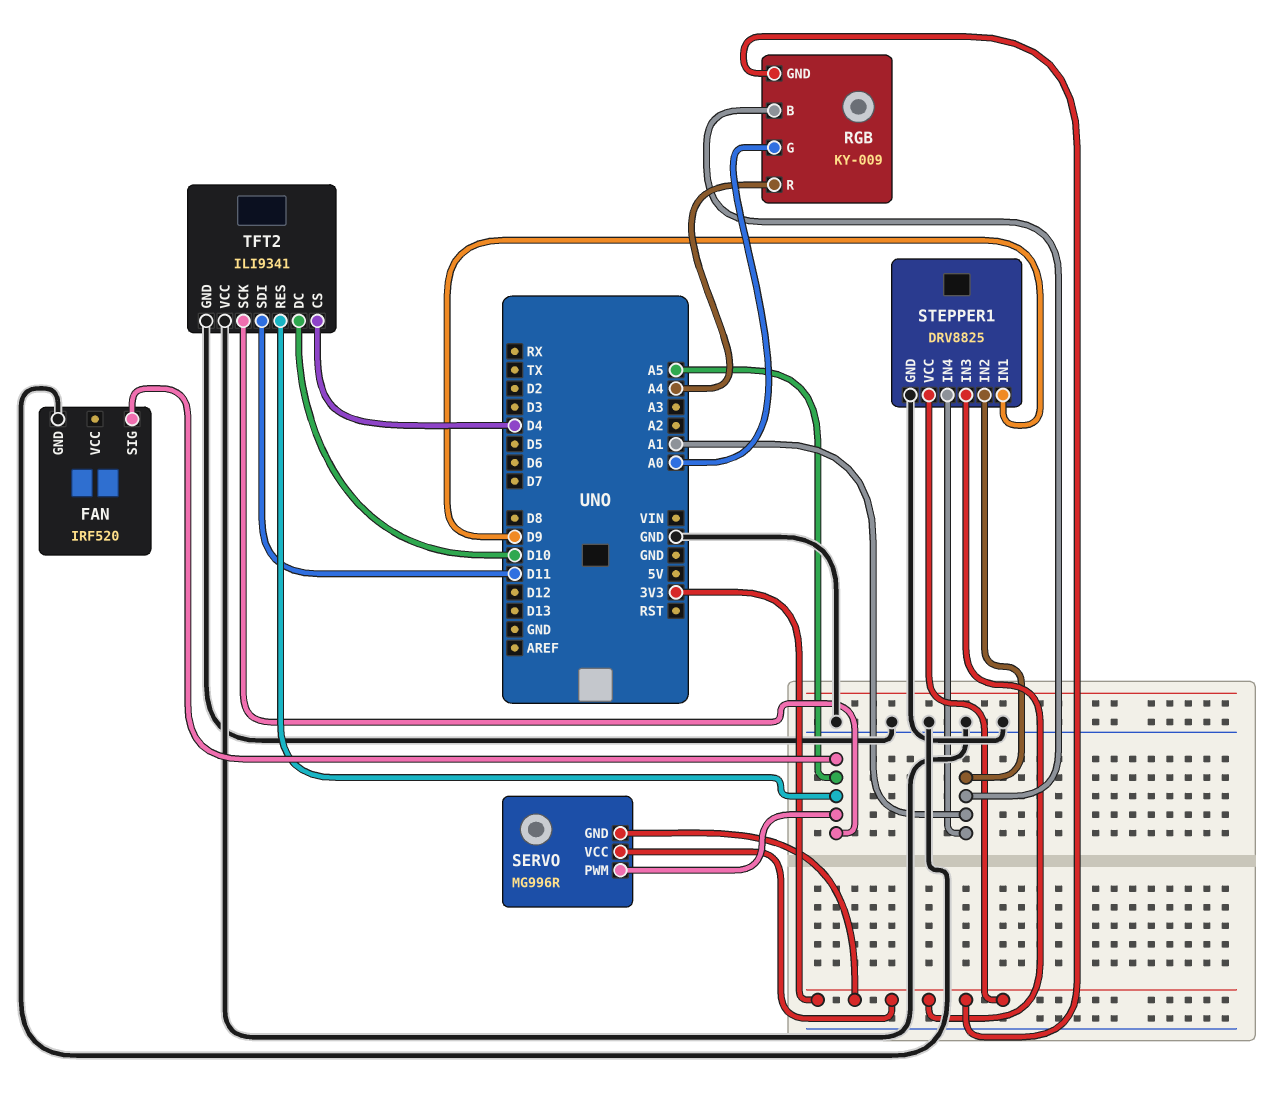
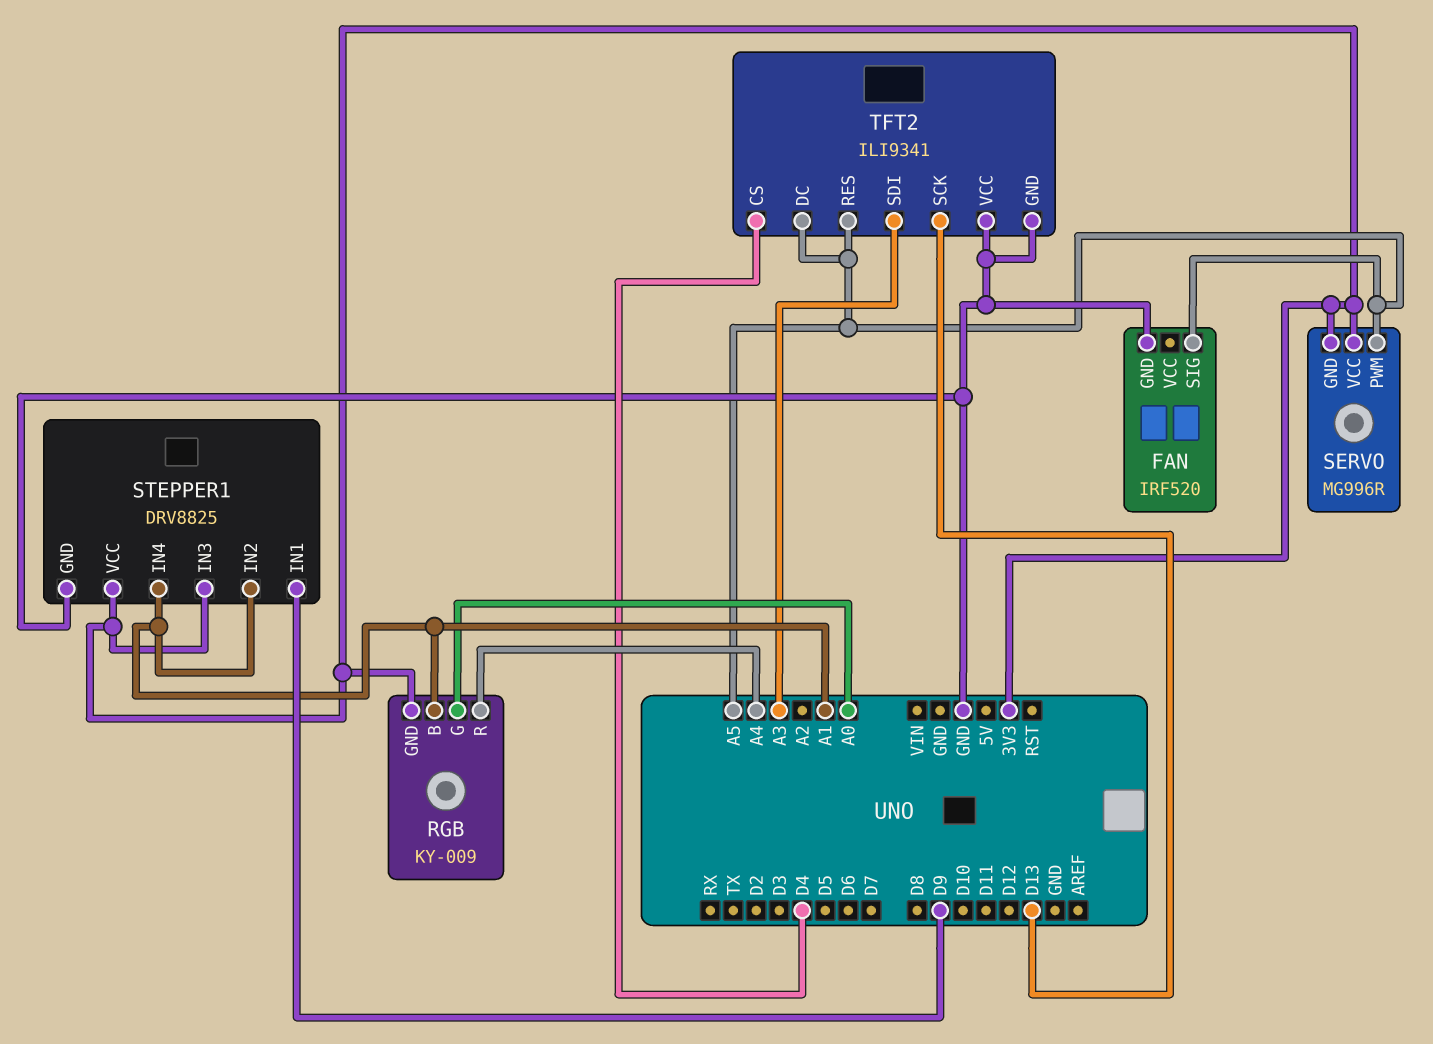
TFT2 pin DC: D10 -> A5
TFT2 pin SCK: A5 -> D13
TFT2 pin SDI: D11 -> A3

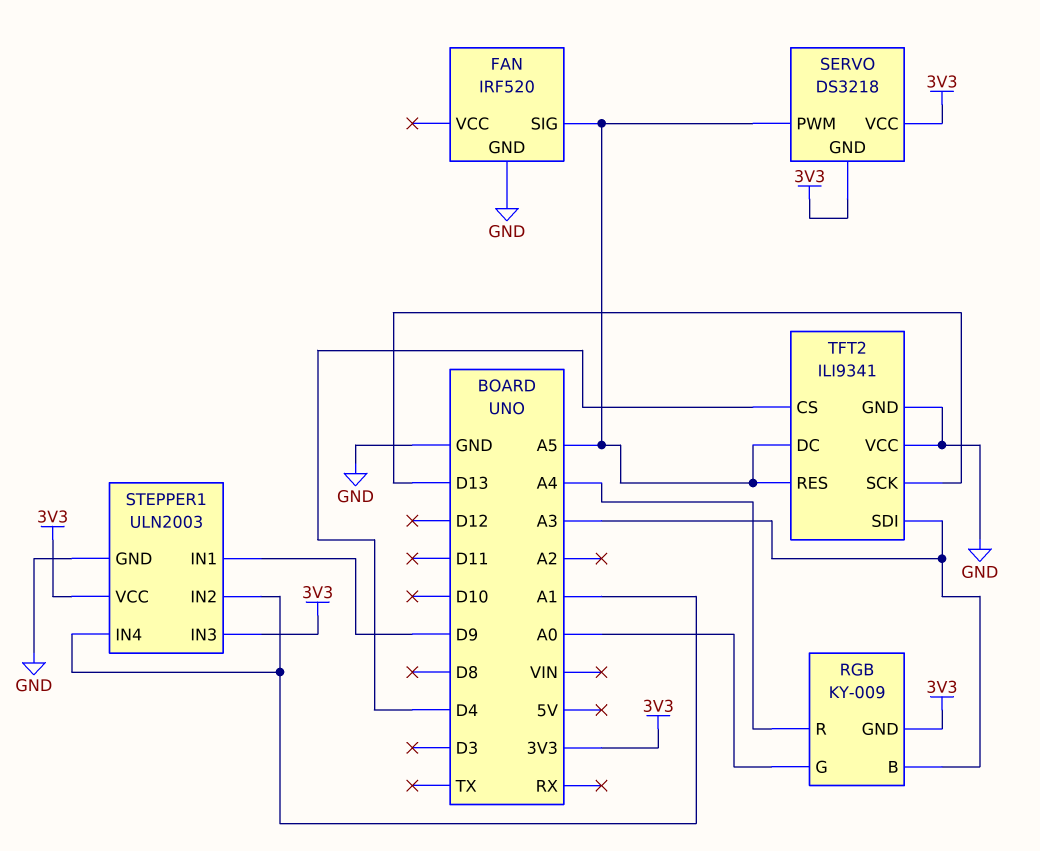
RGB pin B: A1 -> A3
SERVO: MG996R -> DS3218
STEPPER1: DRV8825 -> ULN2003

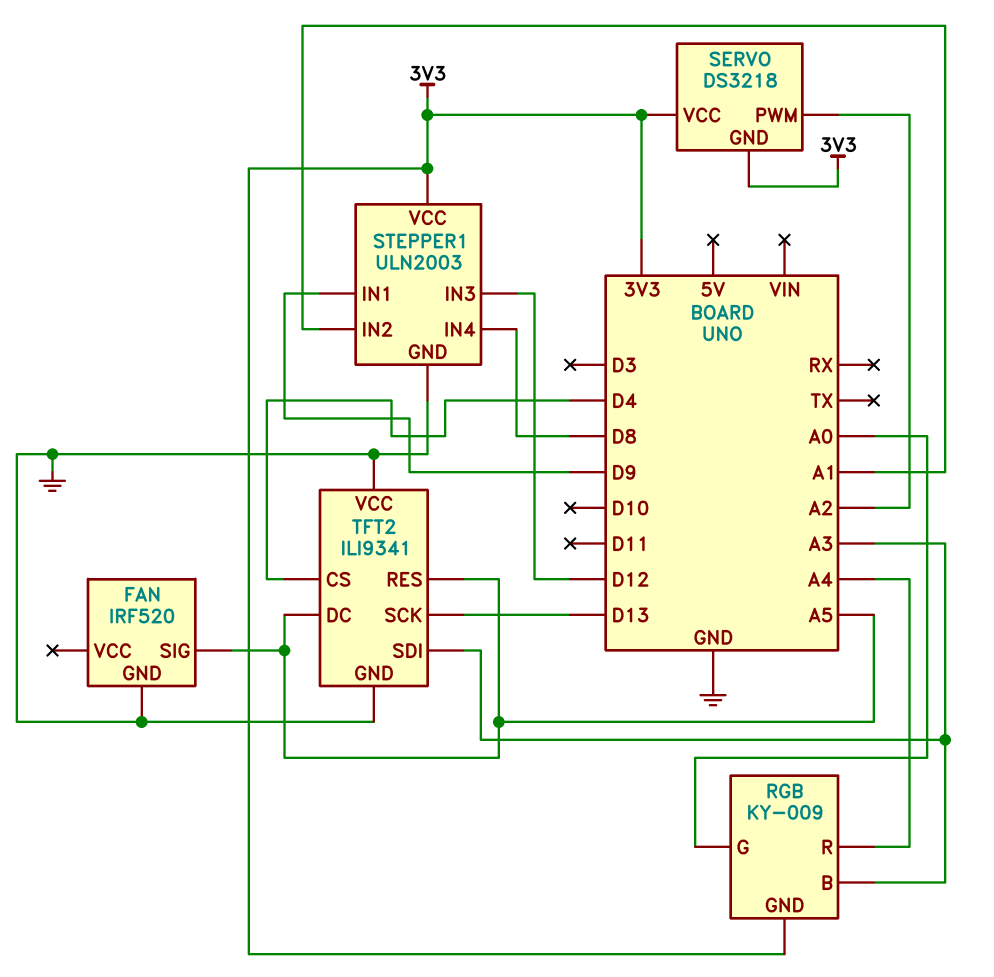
SERVO pin PWM: A5 -> A2
STEPPER1 pin IN3: 3V3 -> D12
STEPPER1 pin IN4: A1 -> D8

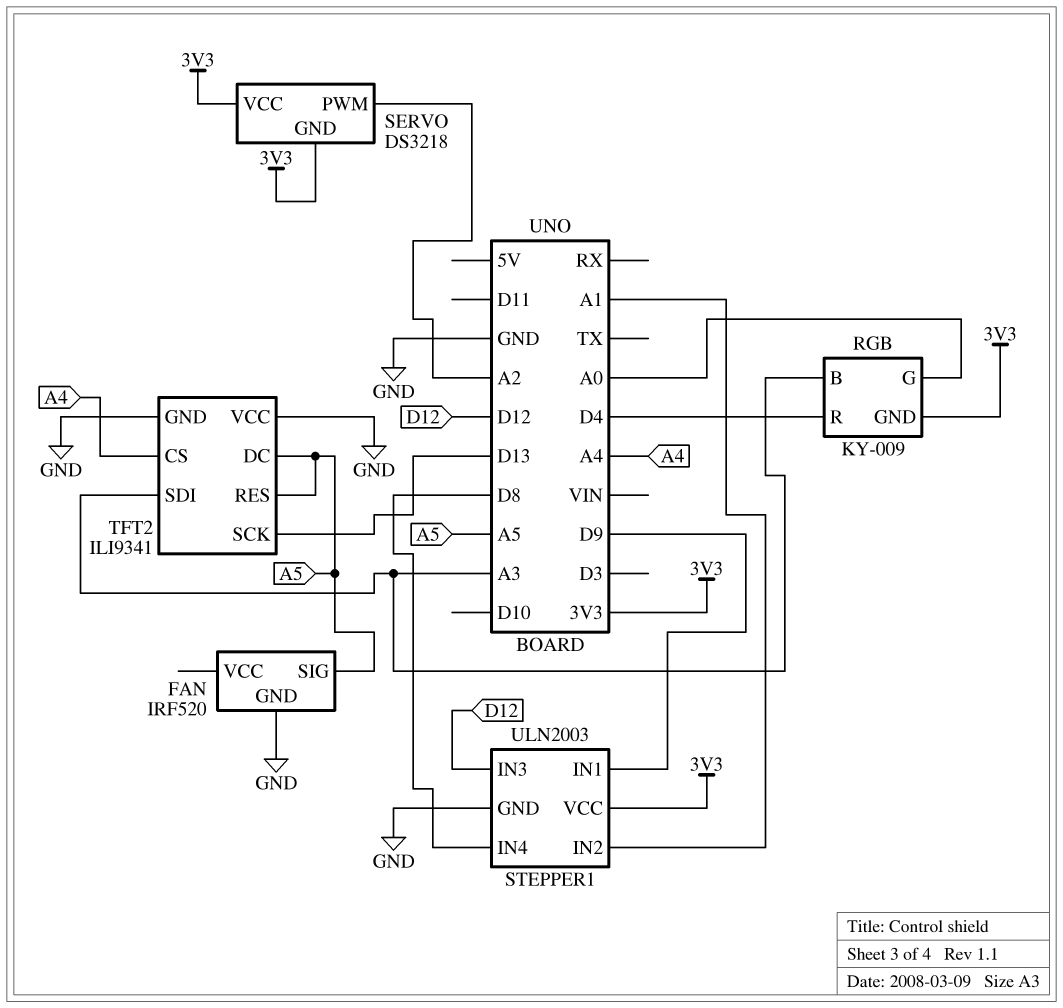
RGB pin R: A4 -> D4
TFT2 pin CS: D4 -> A4

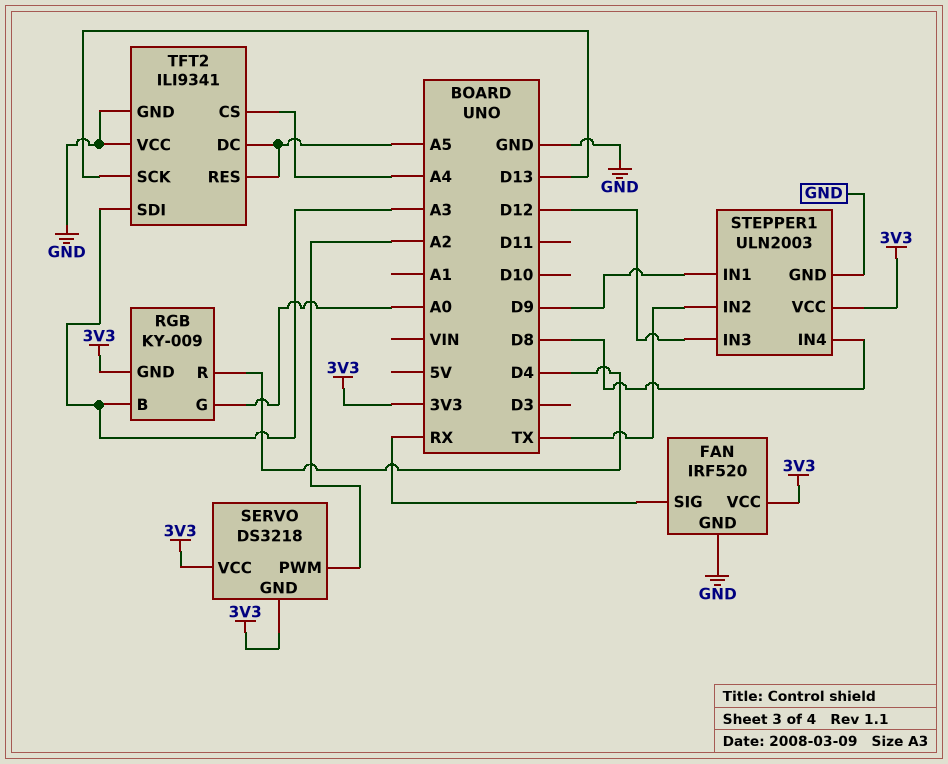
FAN pin SIG: A5 -> RX
FAN pin VCC: none -> 3V3
STEPPER1 pin IN2: A1 -> TX

